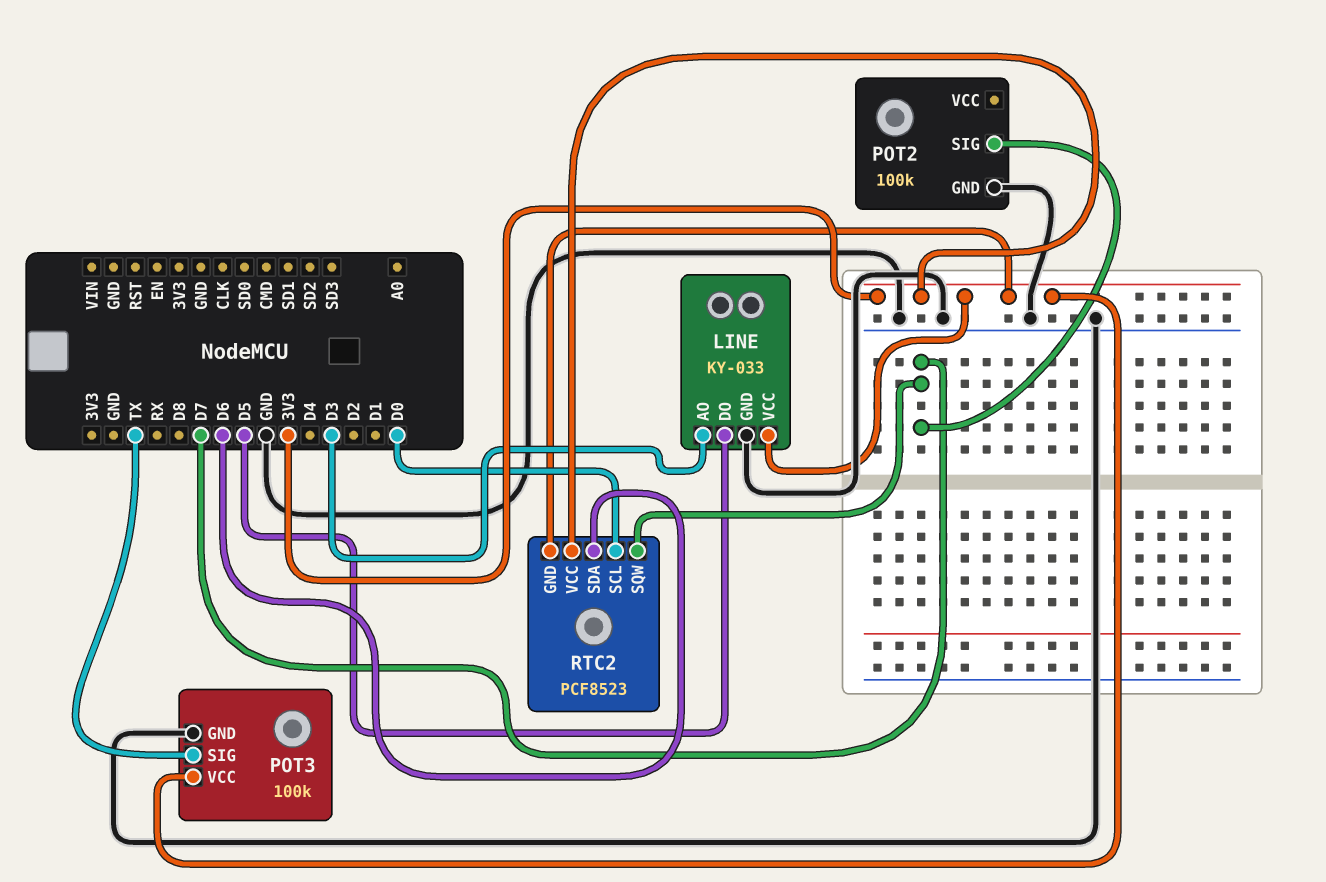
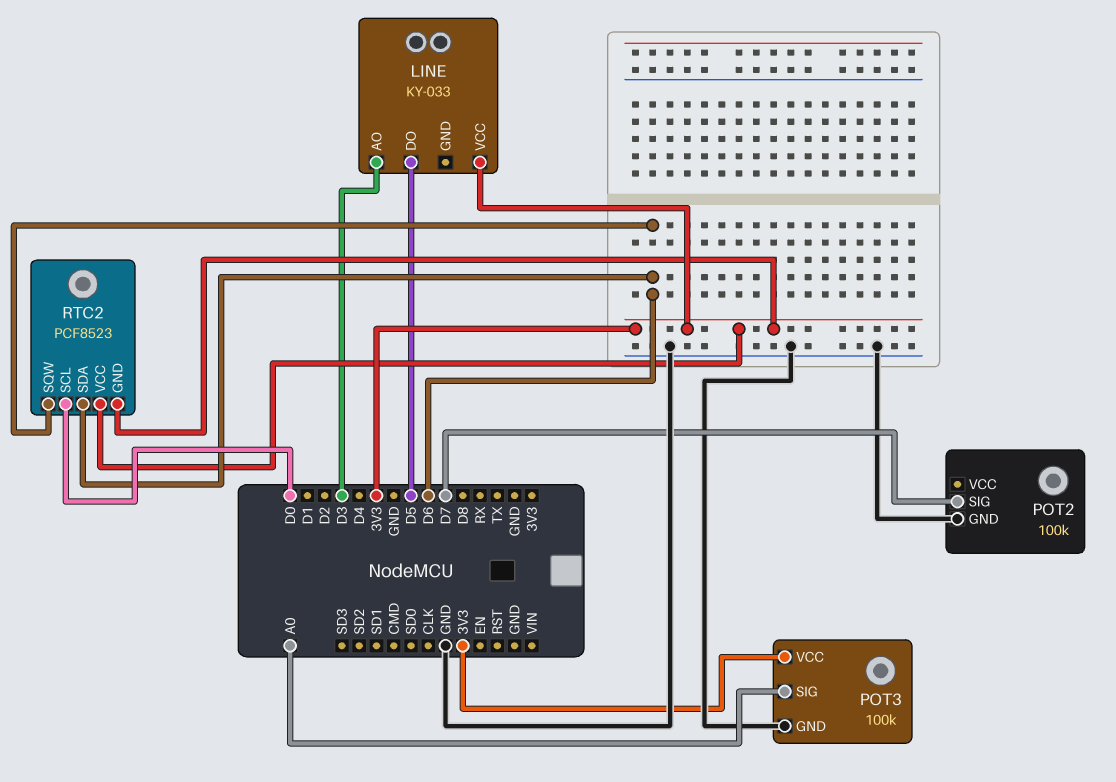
LINE pin GND: GND -> none
POT3 pin SIG: TX -> A0
RTC2 pin SQW: D7 -> D6

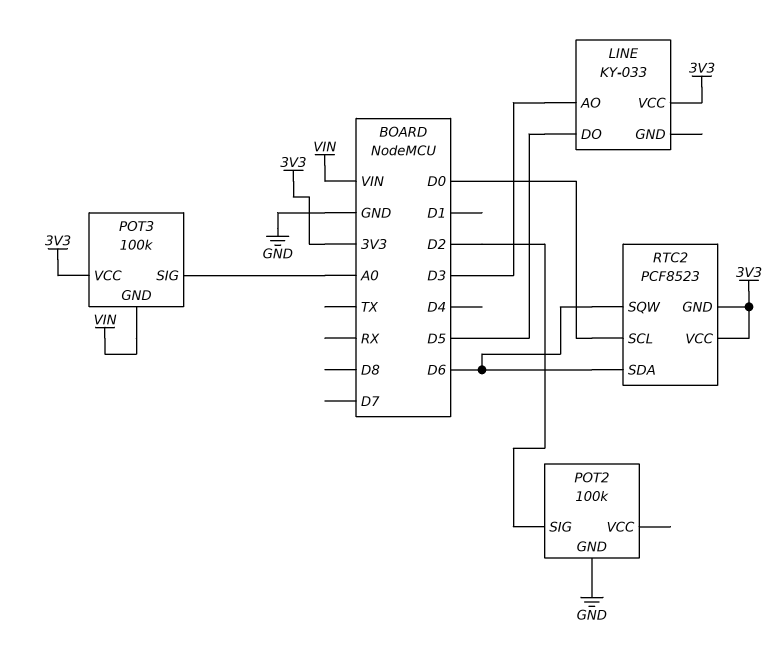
POT2 pin SIG: D7 -> D2
POT3 pin GND: GND -> VIN

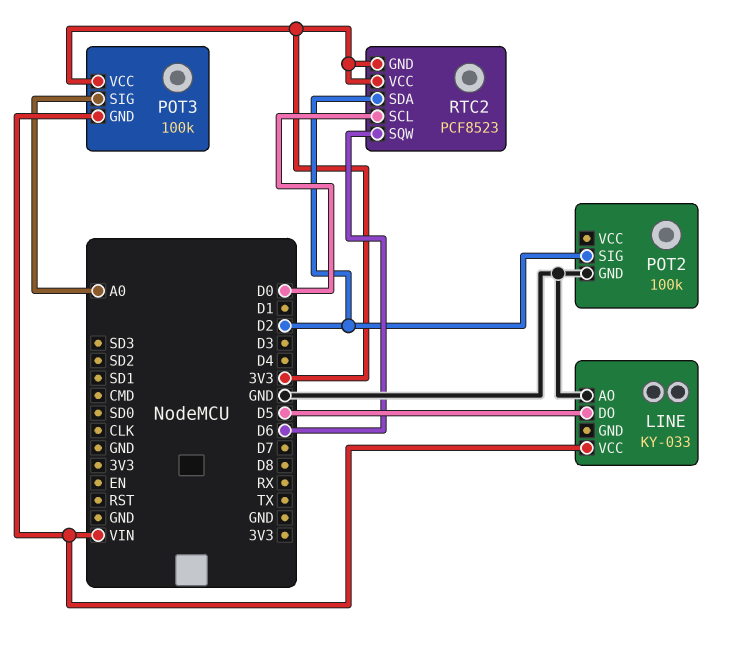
LINE pin AO: D3 -> GND
LINE pin VCC: 3V3 -> VIN
RTC2 pin SDA: D6 -> D2

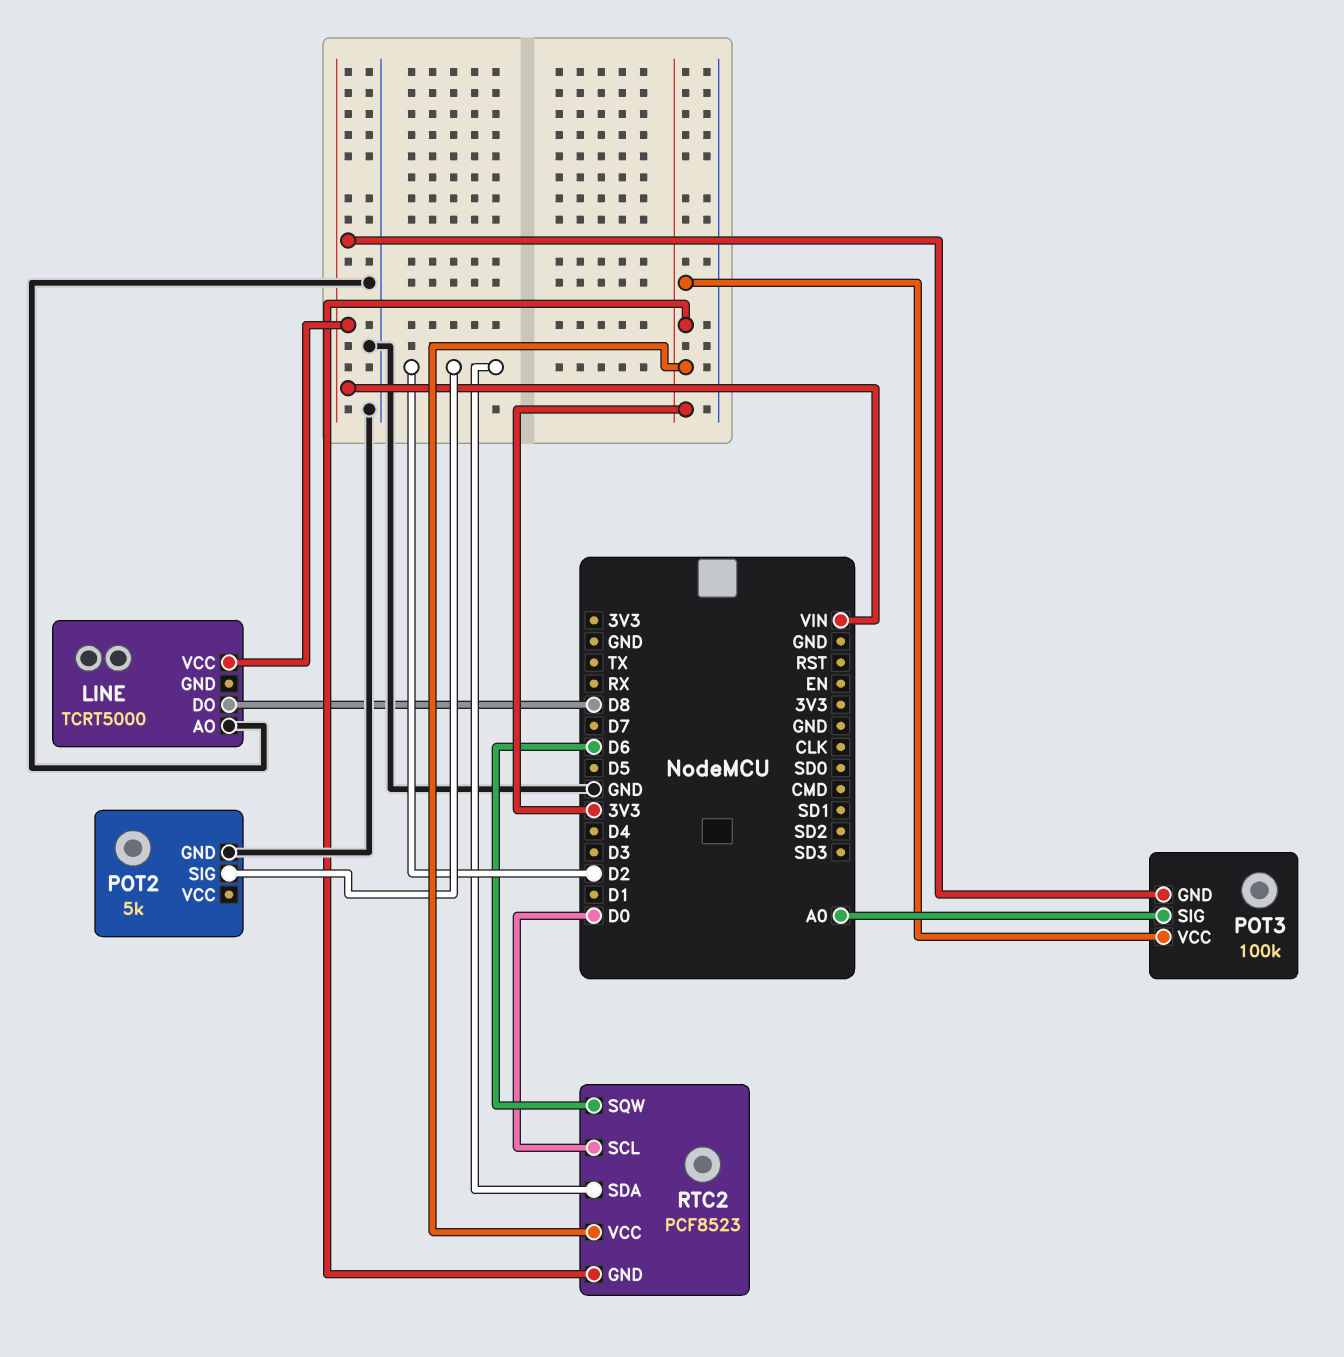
LINE: KY-033 -> TCRT5000
LINE pin DO: D5 -> D8
POT2: 100k -> 5k

